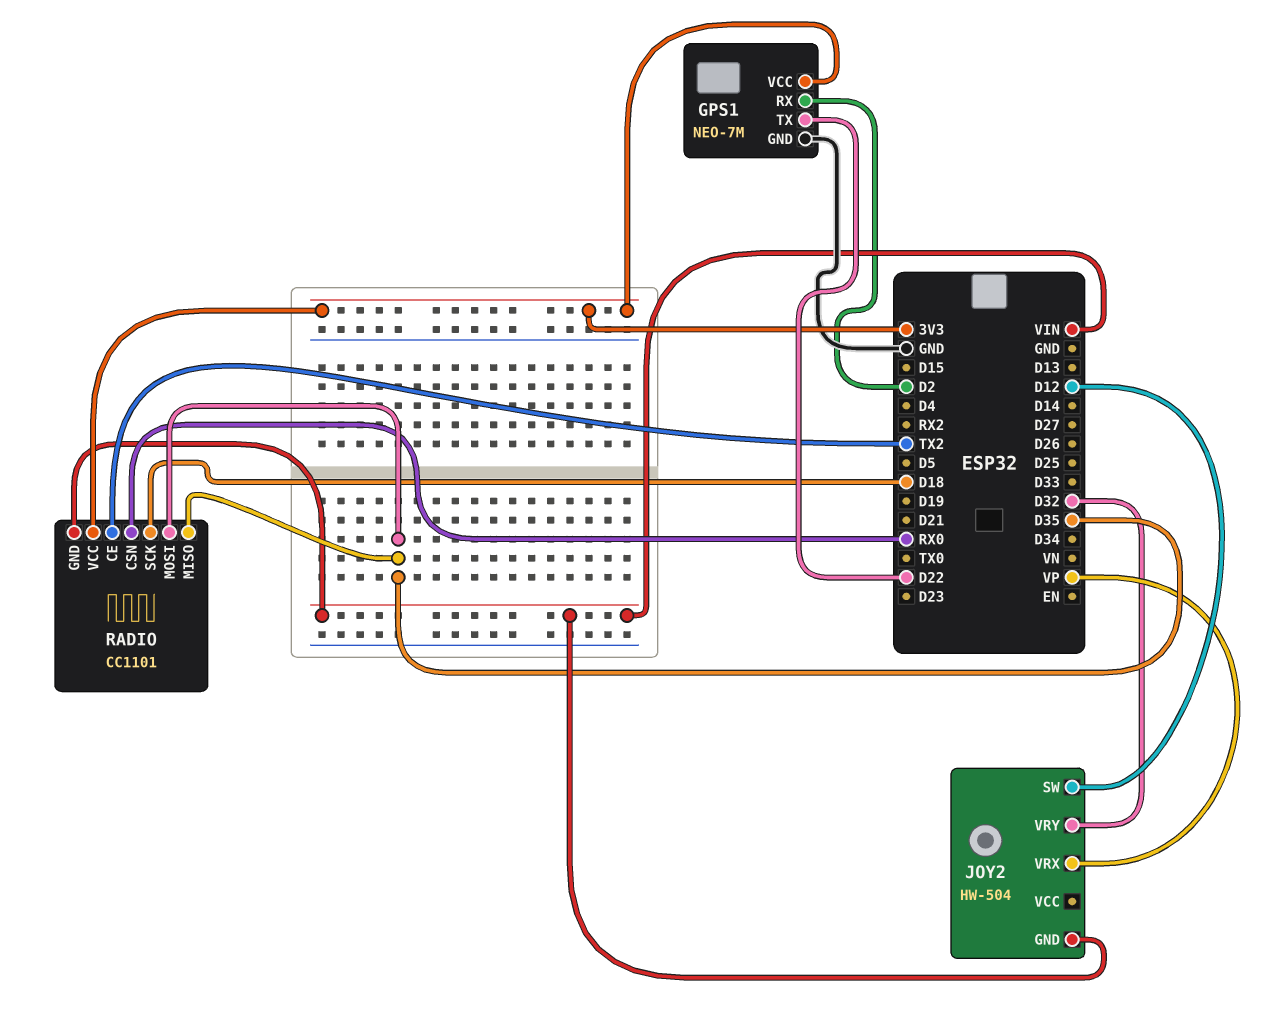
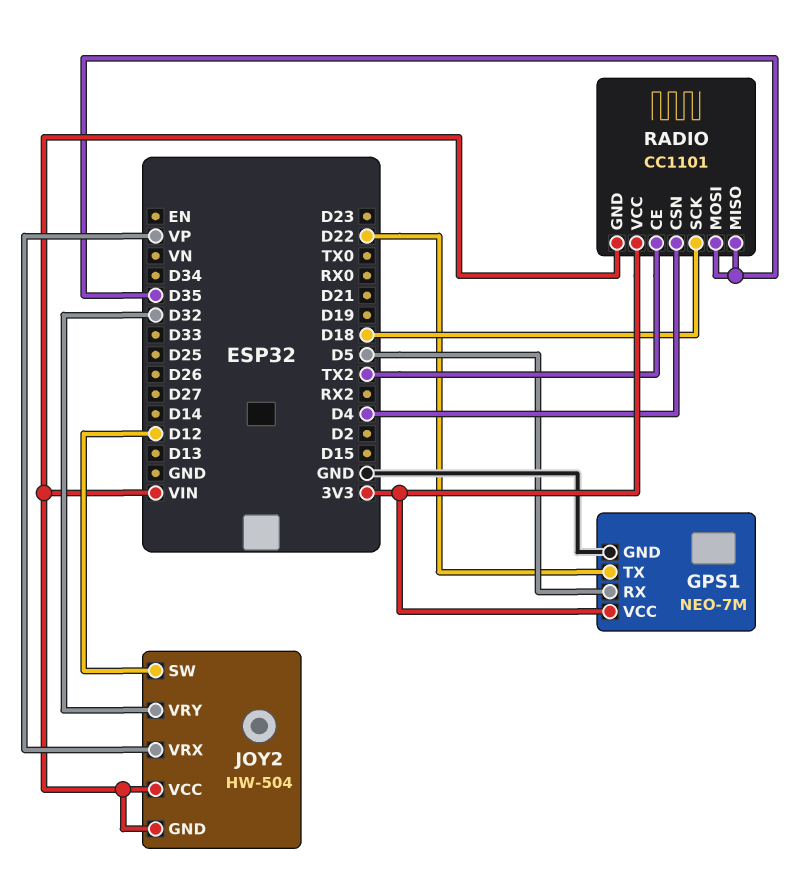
GPS1 pin RX: D2 -> D5
JOY2 pin VCC: none -> VIN
RADIO pin CSN: RX0 -> D4

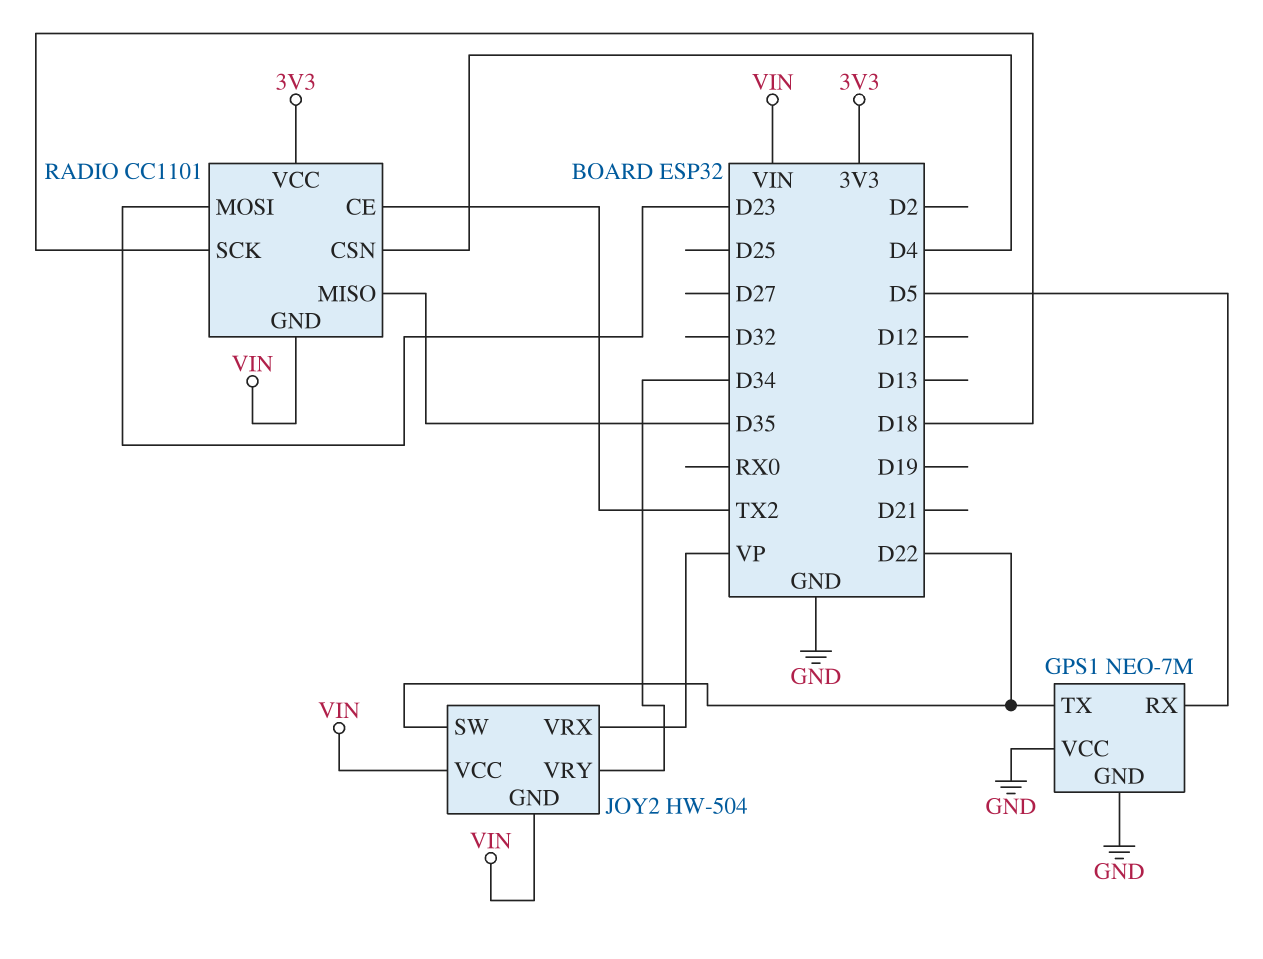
GPS1 pin VCC: 3V3 -> GND
JOY2 pin SW: D12 -> D22
JOY2 pin VRY: D32 -> D34
RADIO pin MOSI: D35 -> D23

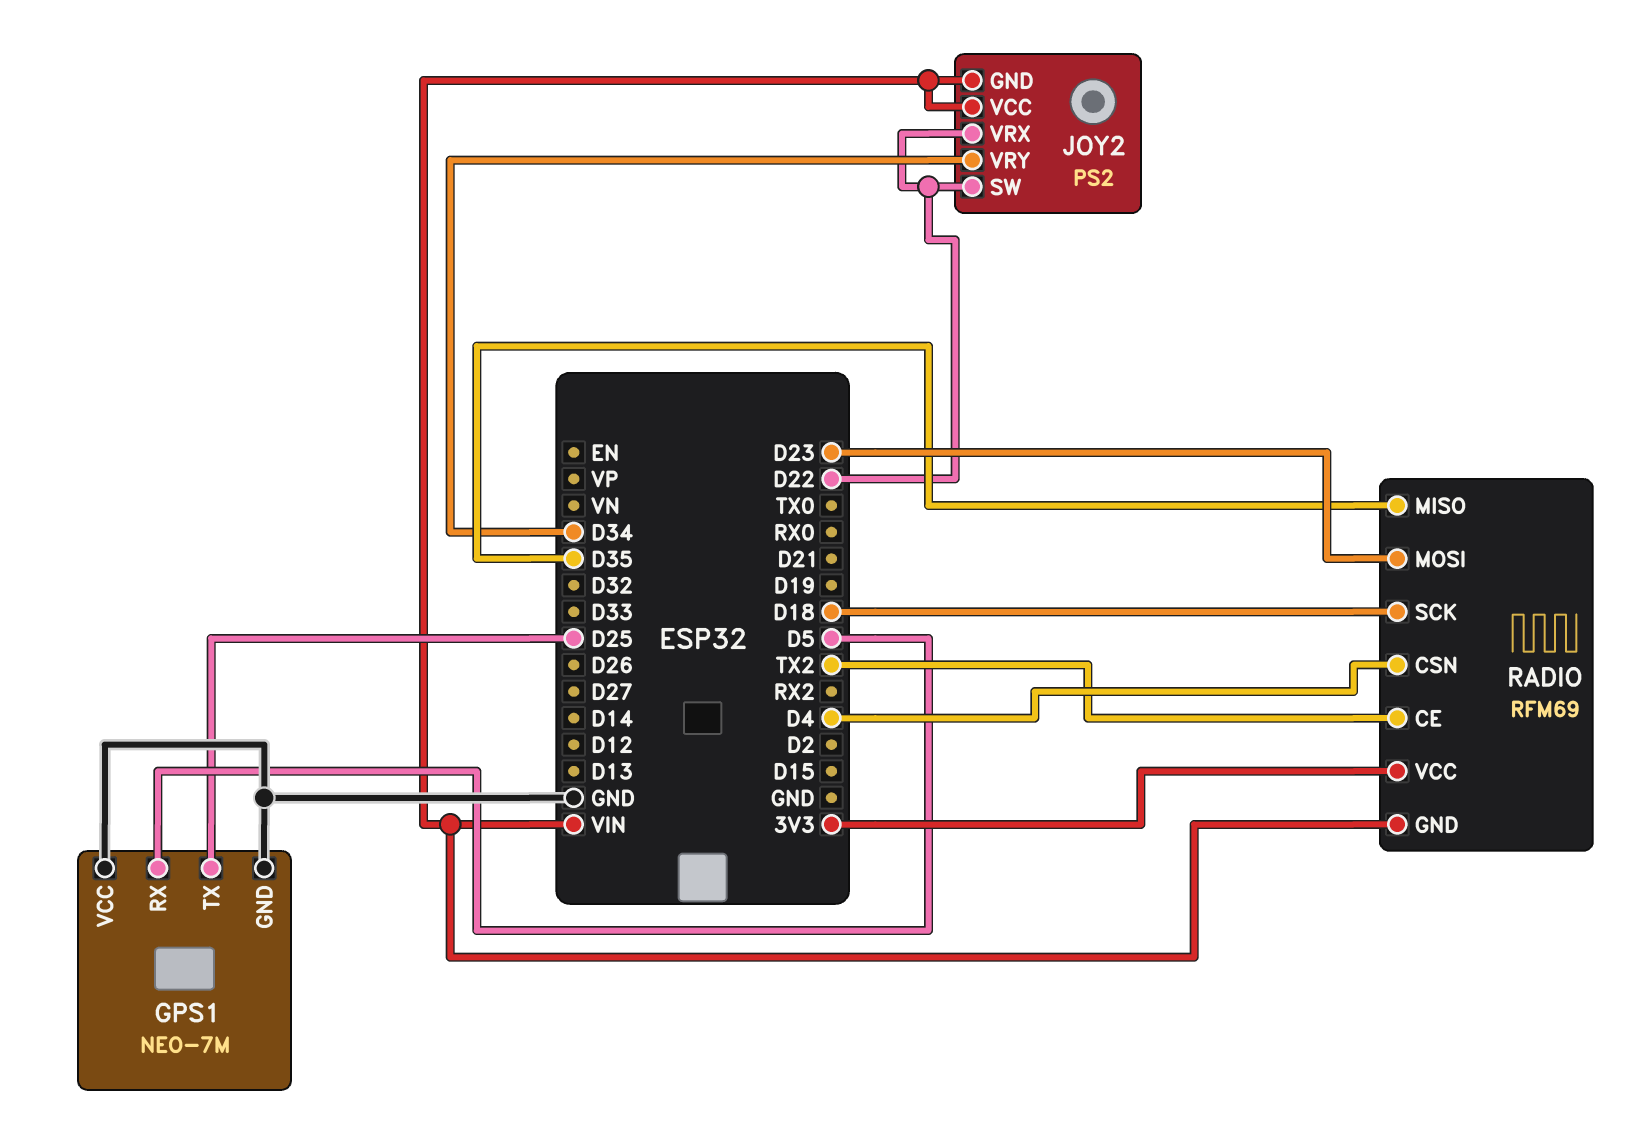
GPS1 pin TX: D22 -> D25
JOY2: HW-504 -> PS2
JOY2 pin VRX: VP -> D22
RADIO: CC1101 -> RFM69

